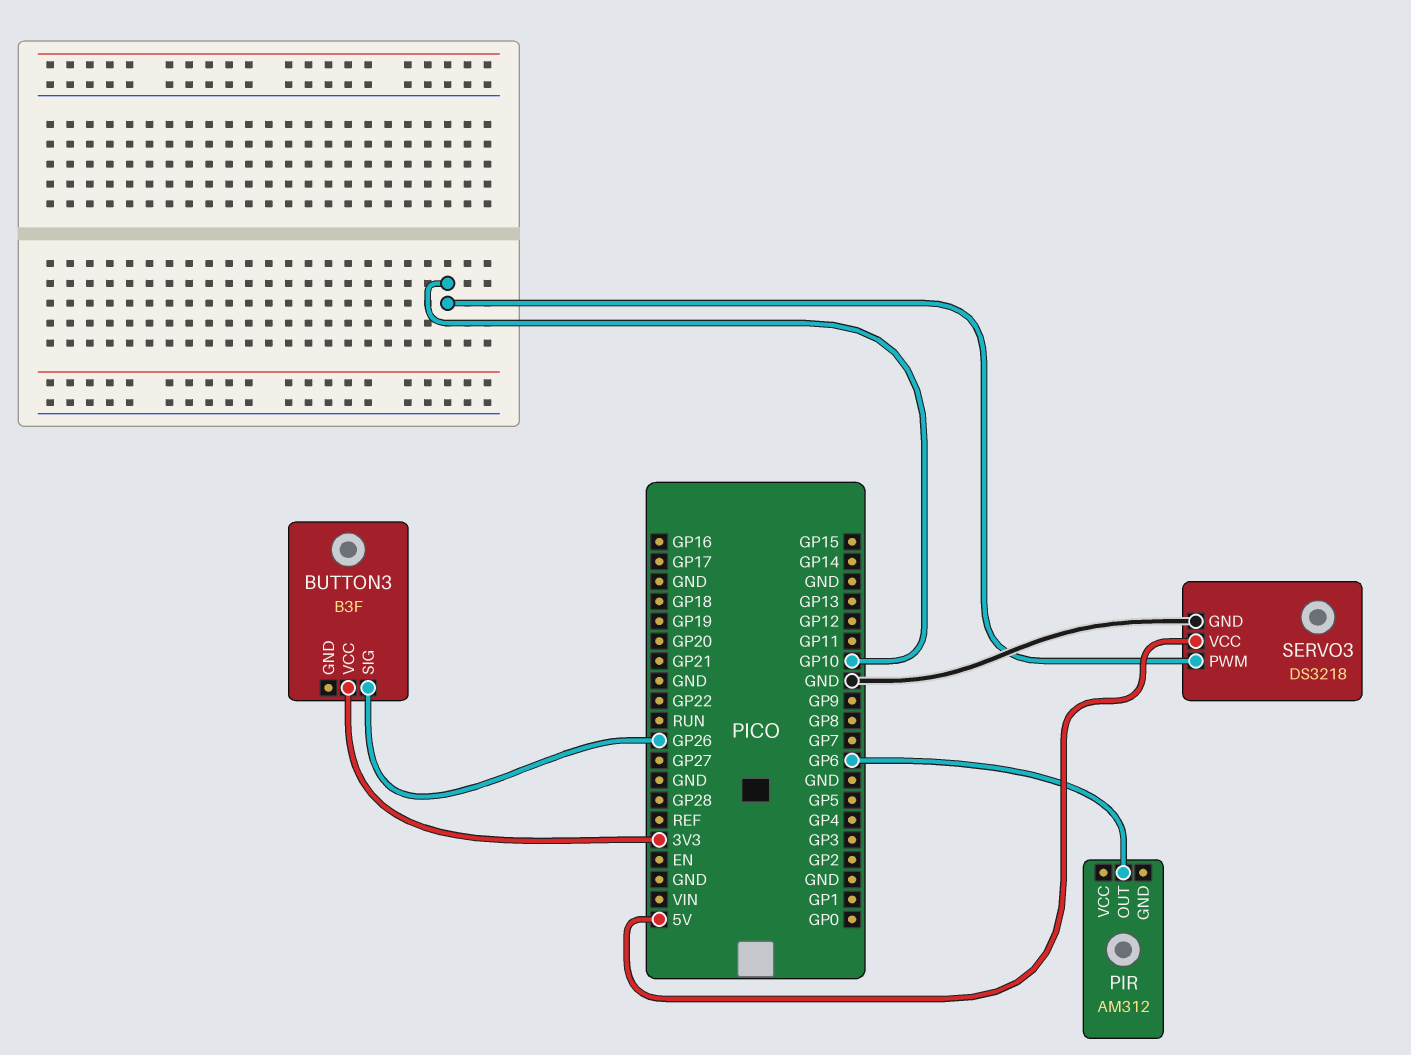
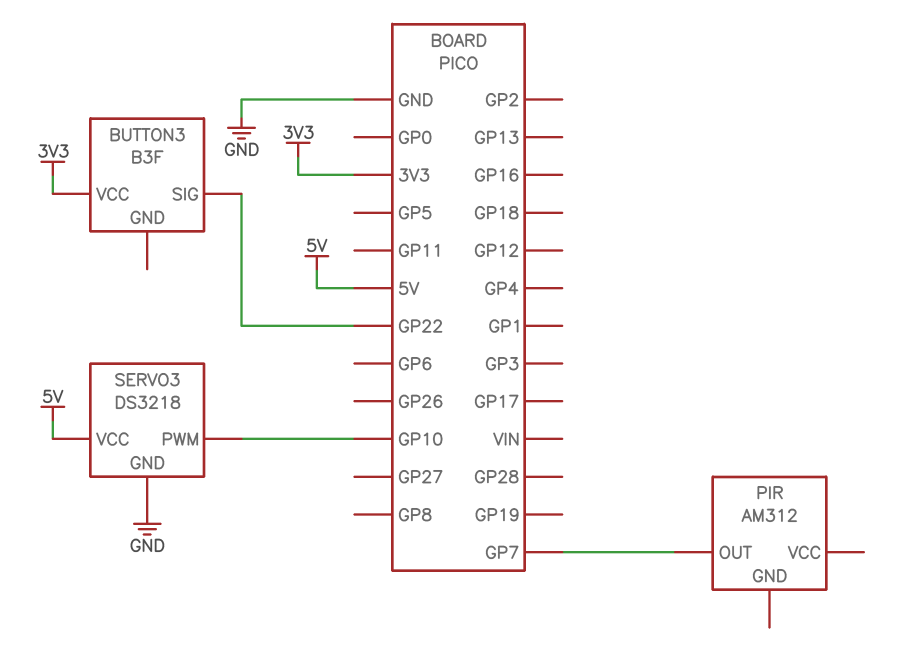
BUTTON3 pin SIG: GP26 -> GP22
PIR pin OUT: GP6 -> GP7

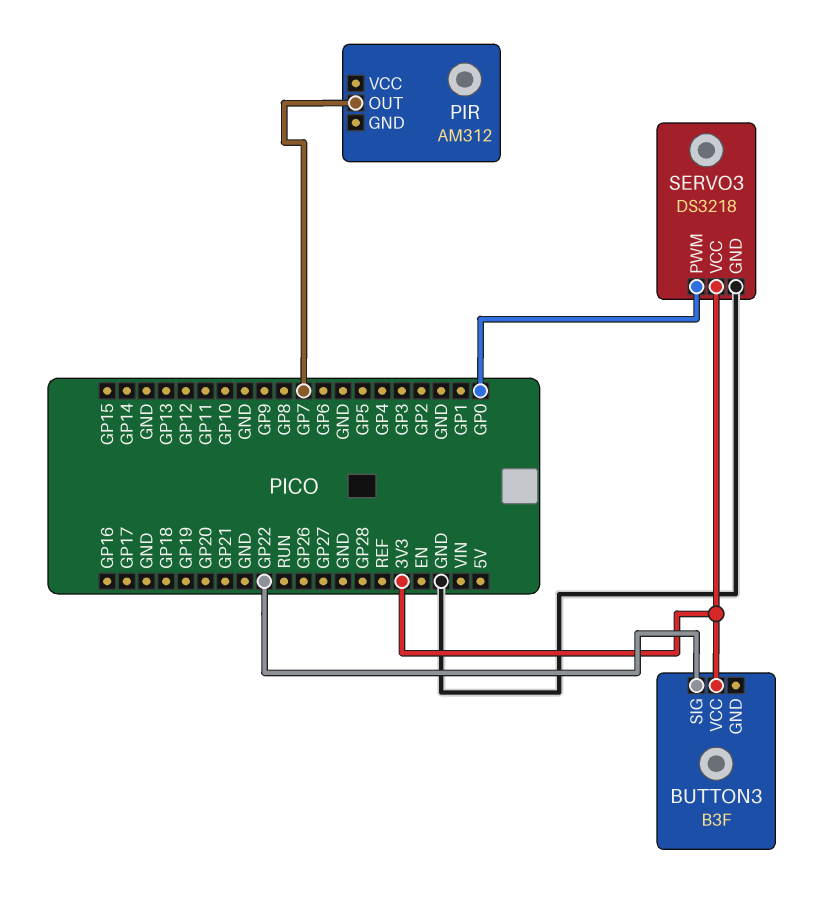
SERVO3 pin PWM: GP10 -> GP0
SERVO3 pin VCC: 5V -> 3V3

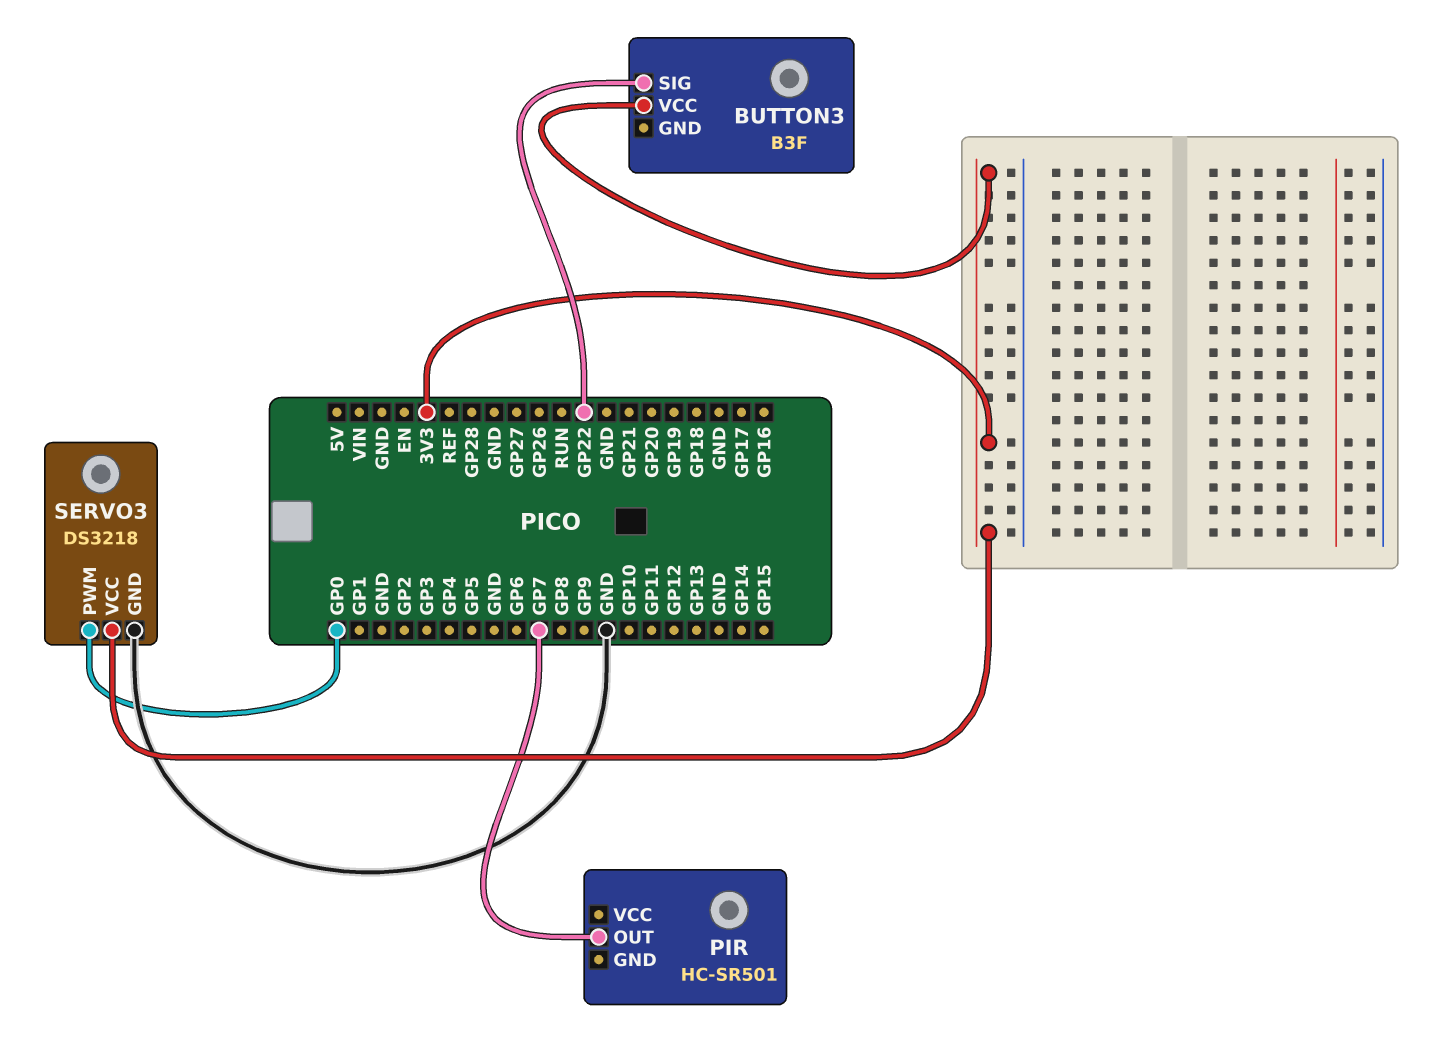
PIR: AM312 -> HC-SR501

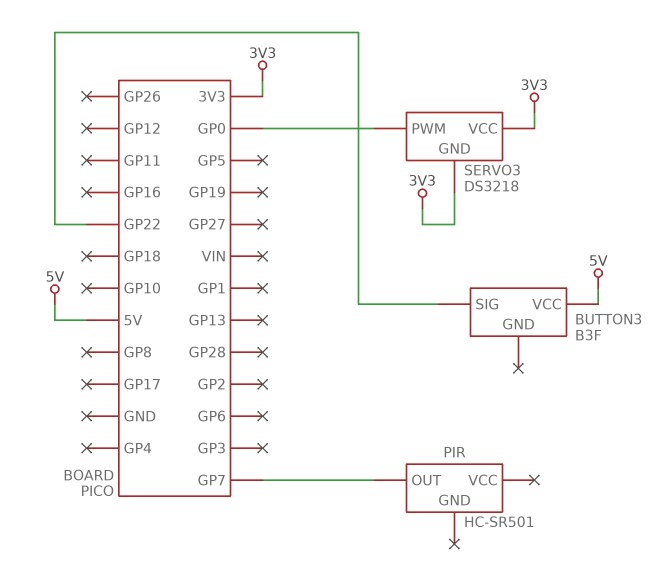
BUTTON3 pin VCC: 3V3 -> 5V
SERVO3 pin GND: GND -> 3V3

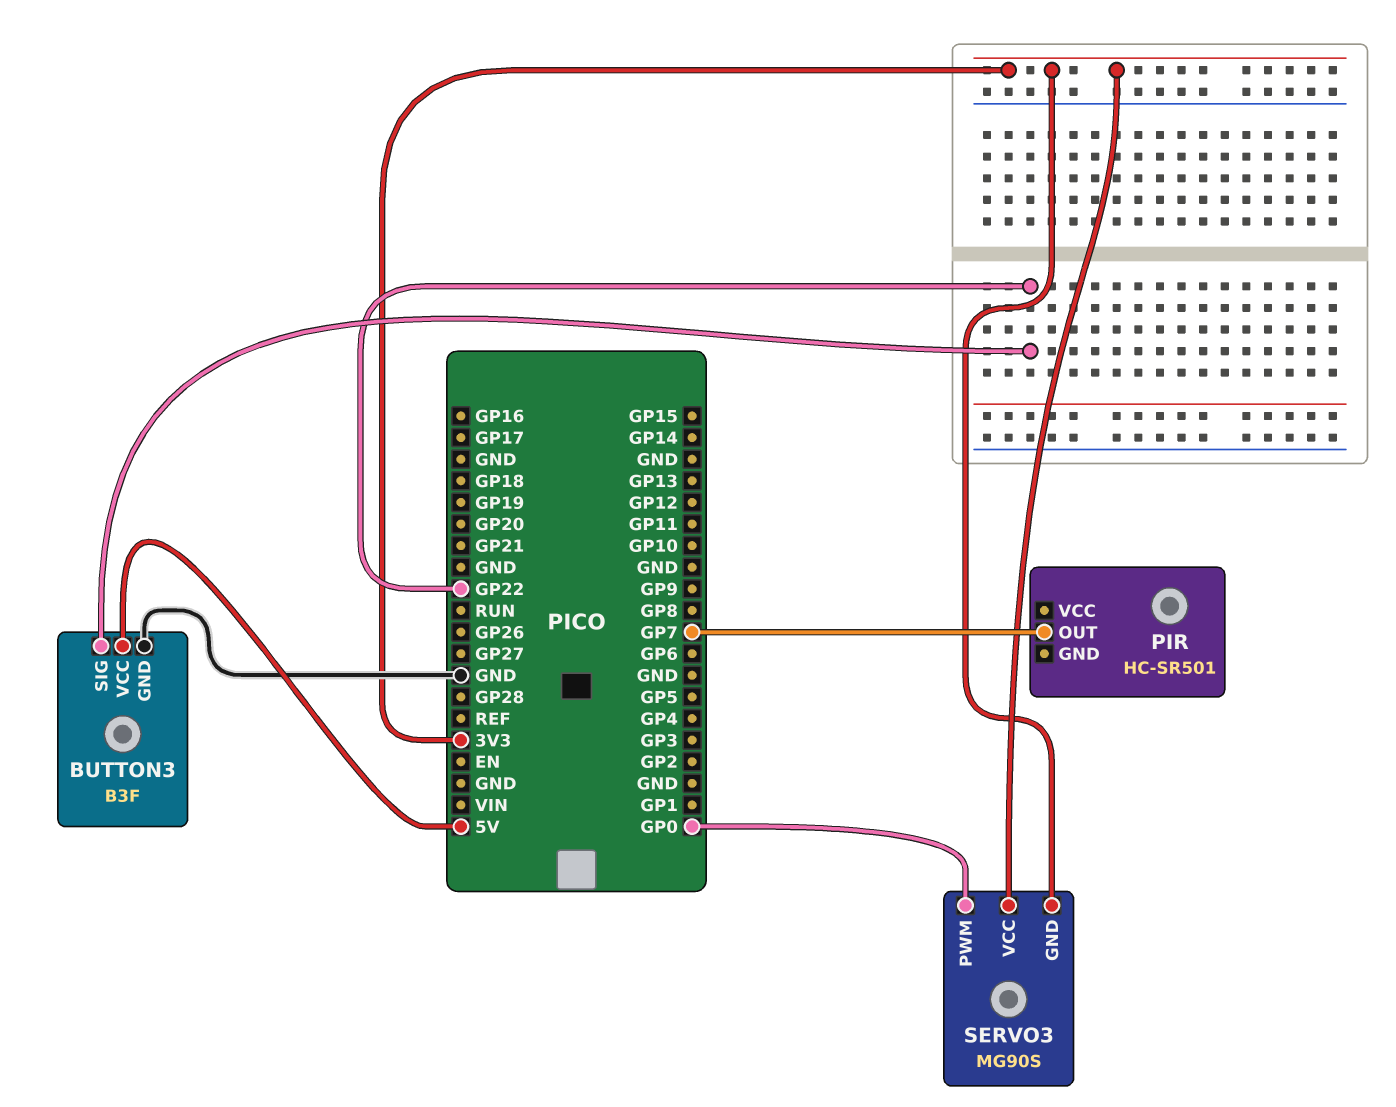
BUTTON3 pin GND: none -> GND
SERVO3: DS3218 -> MG90S

